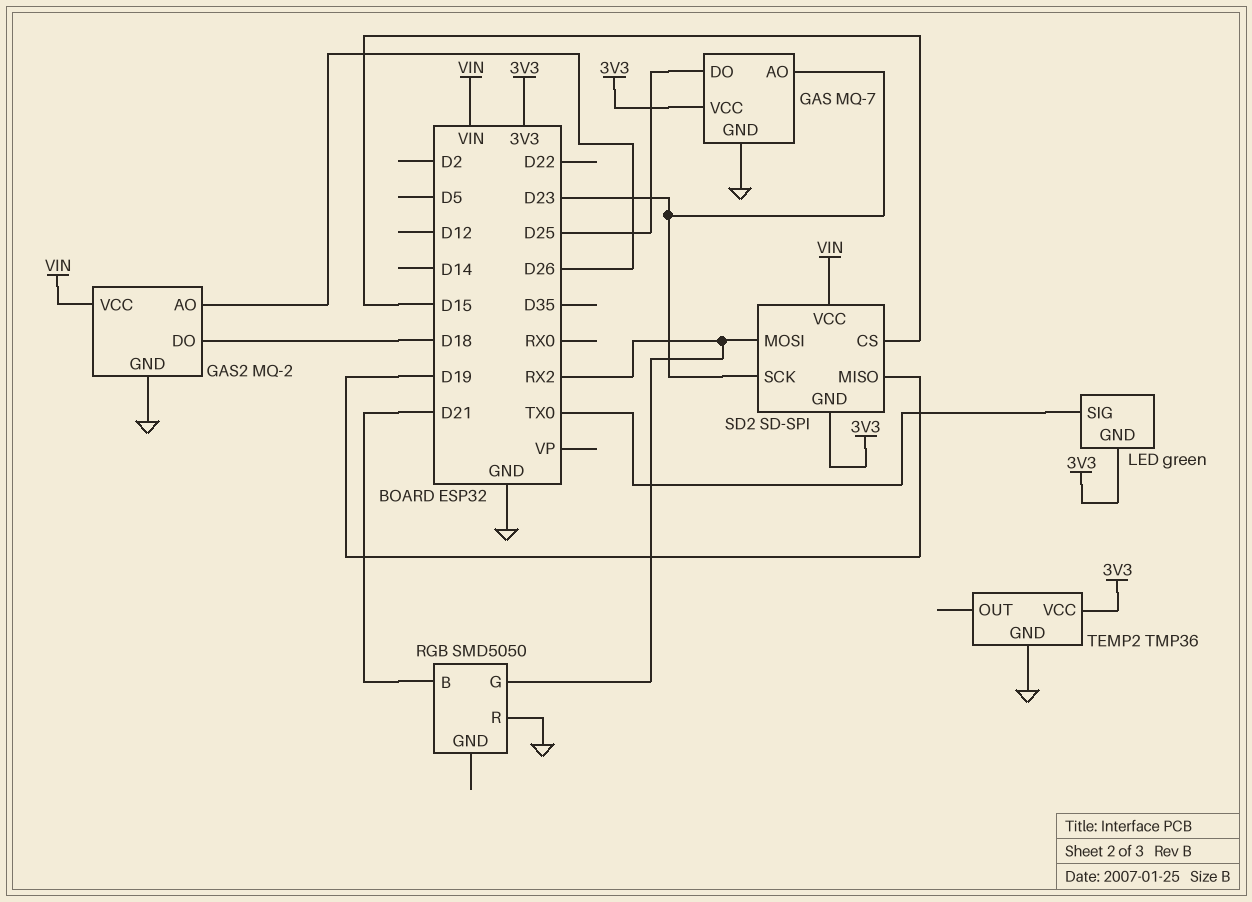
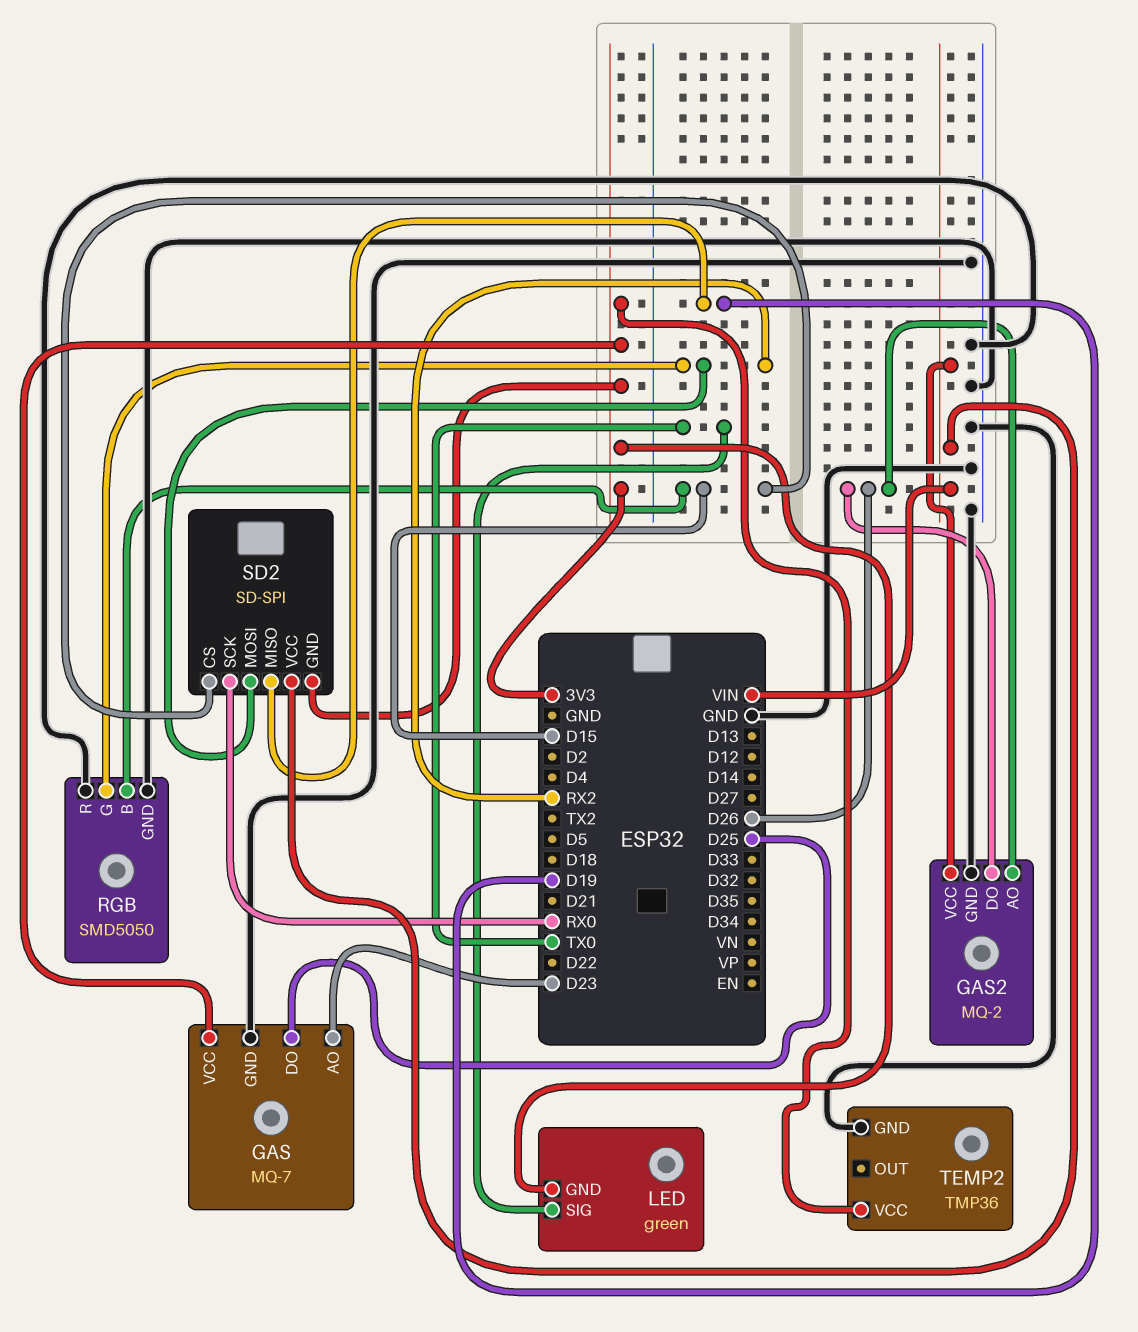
GAS2 pin DO: D18 -> D26
RGB pin B: D21 -> D15
RGB pin GND: none -> GND
SD2 pin SCK: D23 -> RX0

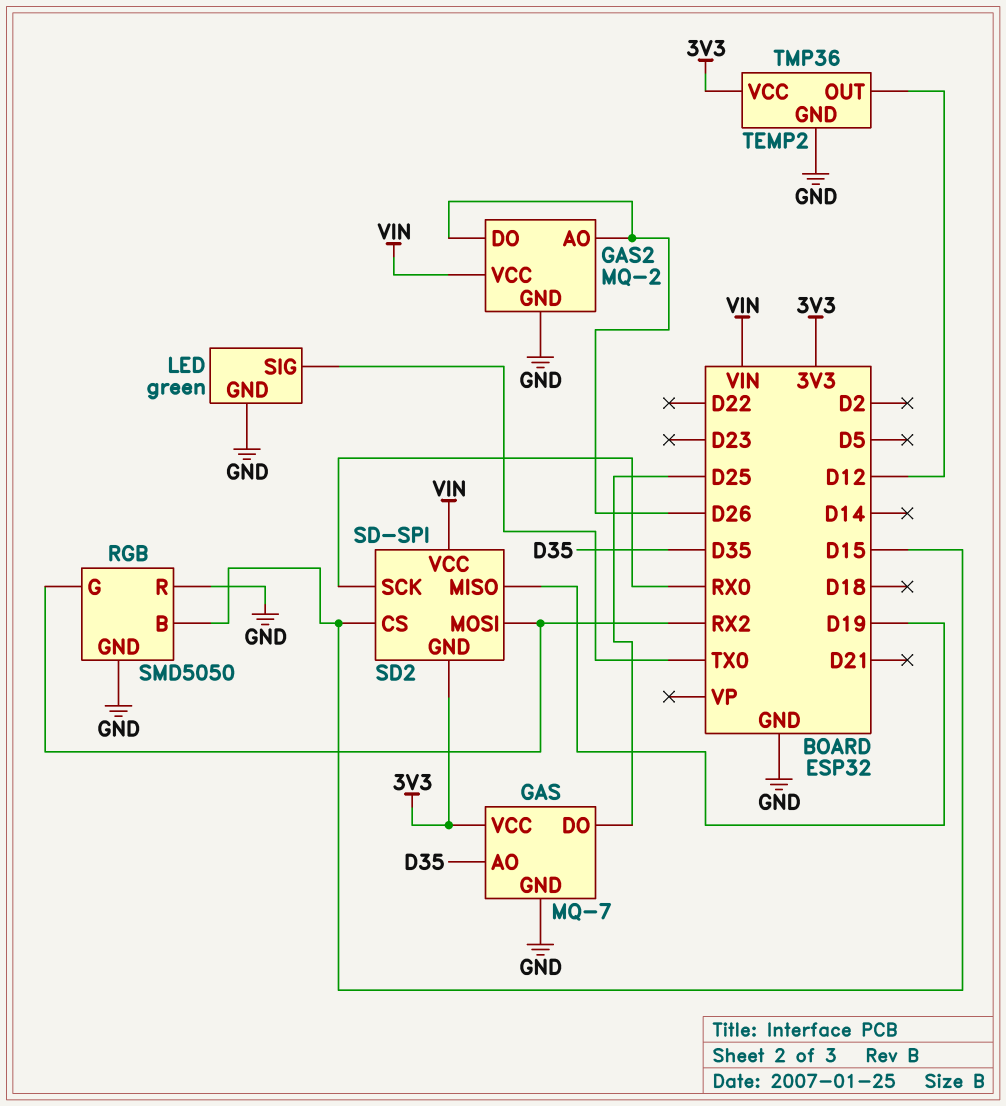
GAS pin AO: D23 -> D35
LED pin GND: 3V3 -> GND
TEMP2 pin OUT: none -> D12

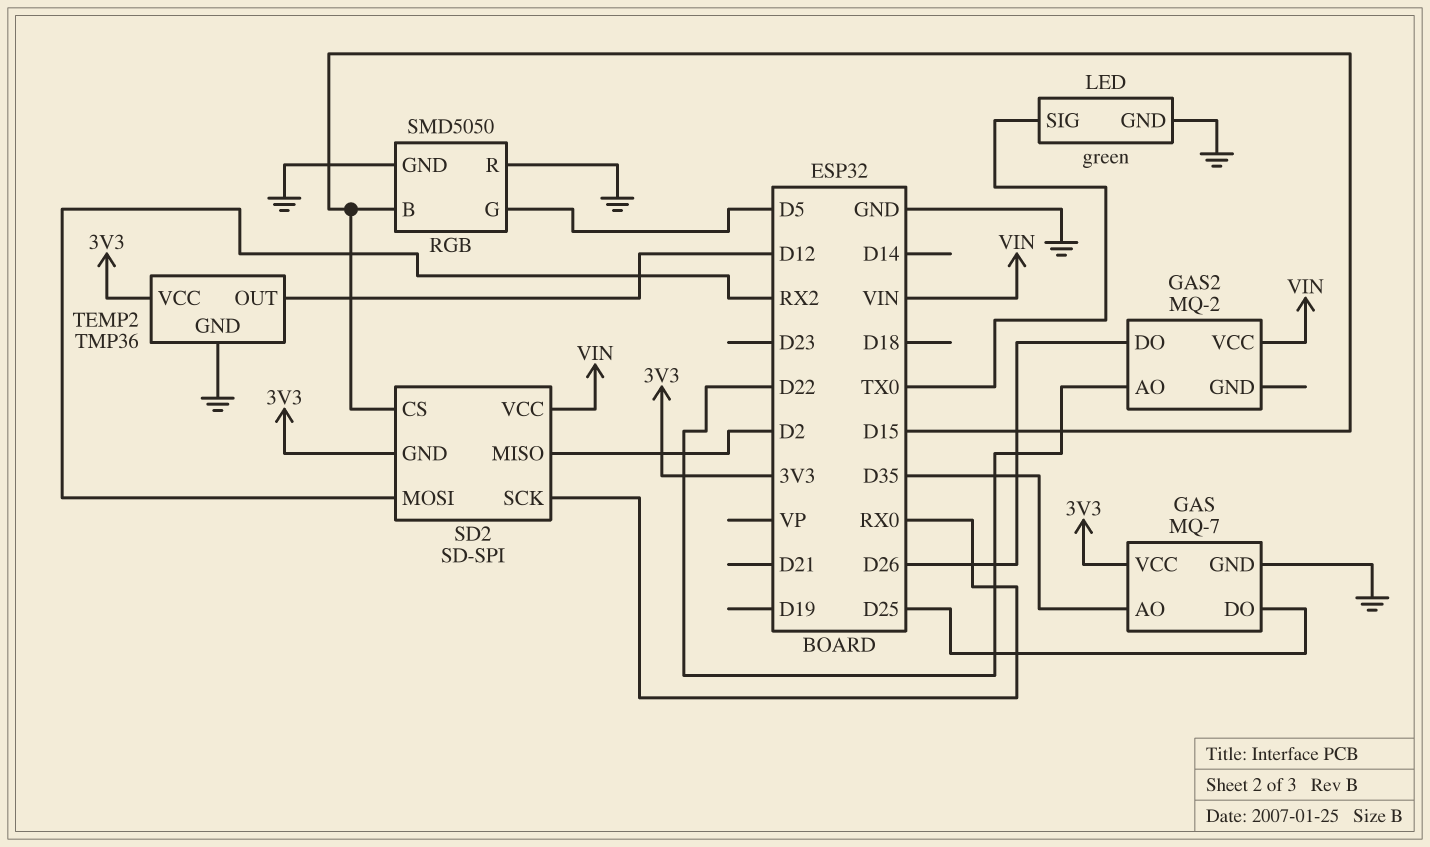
GAS2 pin AO: D26 -> D22
GAS2 pin GND: GND -> none
RGB pin G: RX2 -> D5
SD2 pin MISO: D19 -> D2

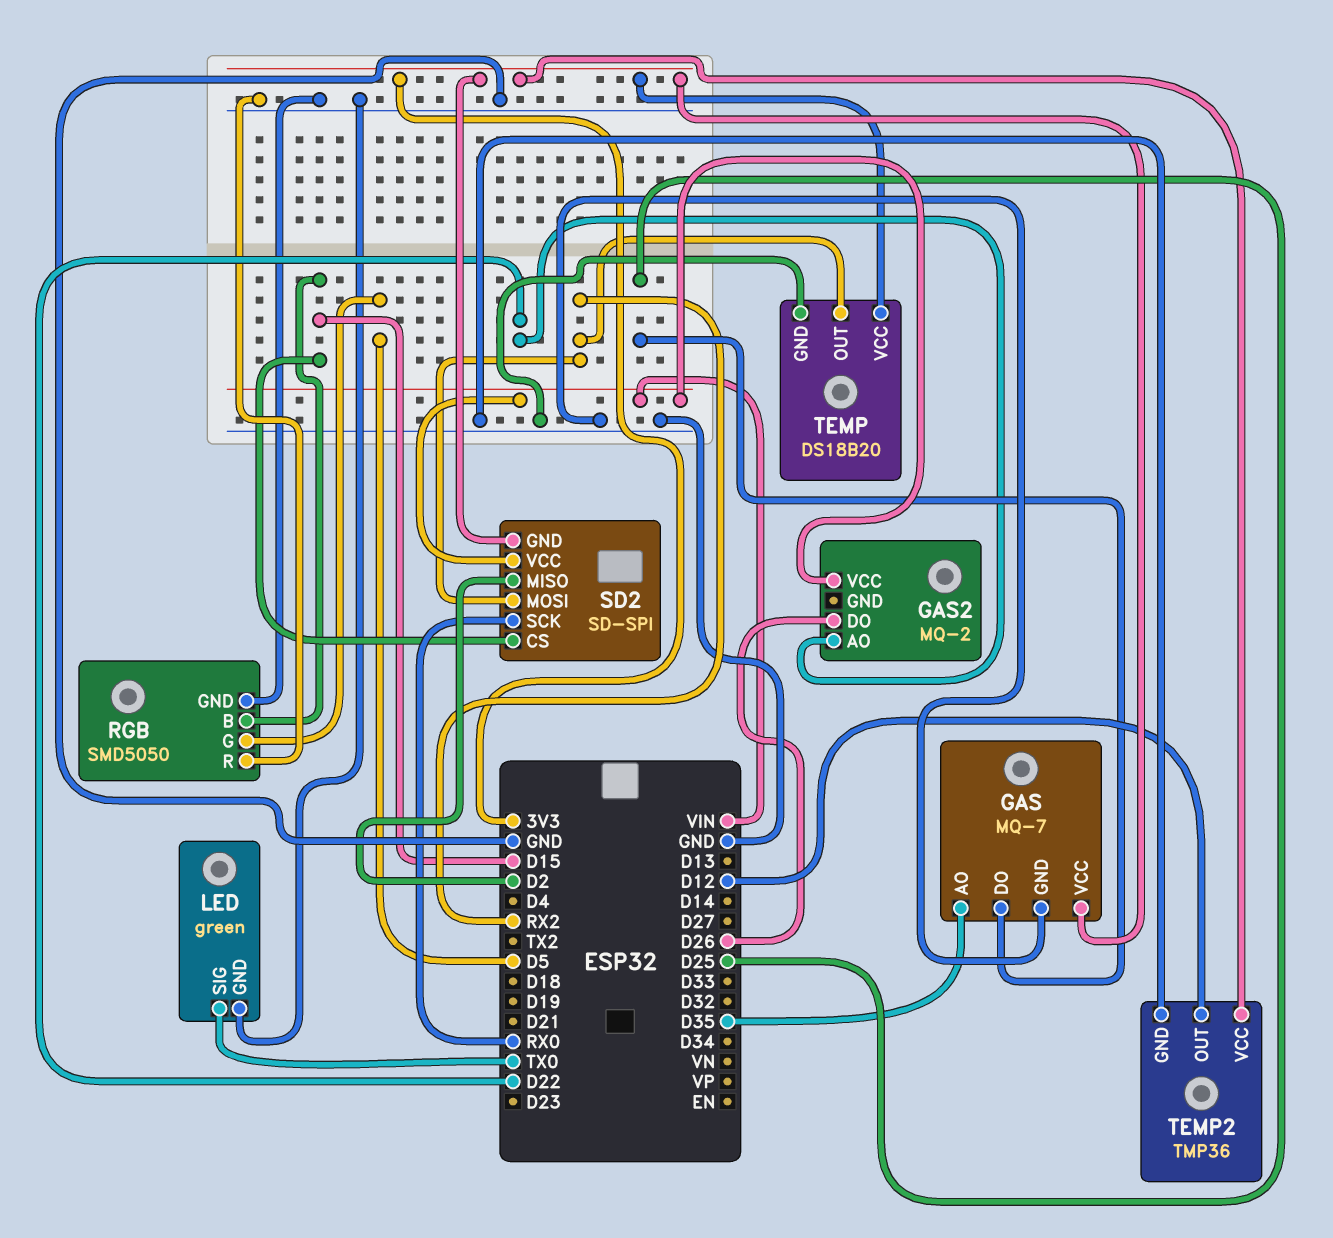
TEMP: none -> DS18B20
TEMP pin GND: none -> GND
TEMP pin OUT: none -> RX2
TEMP pin VCC: none -> 3V3

